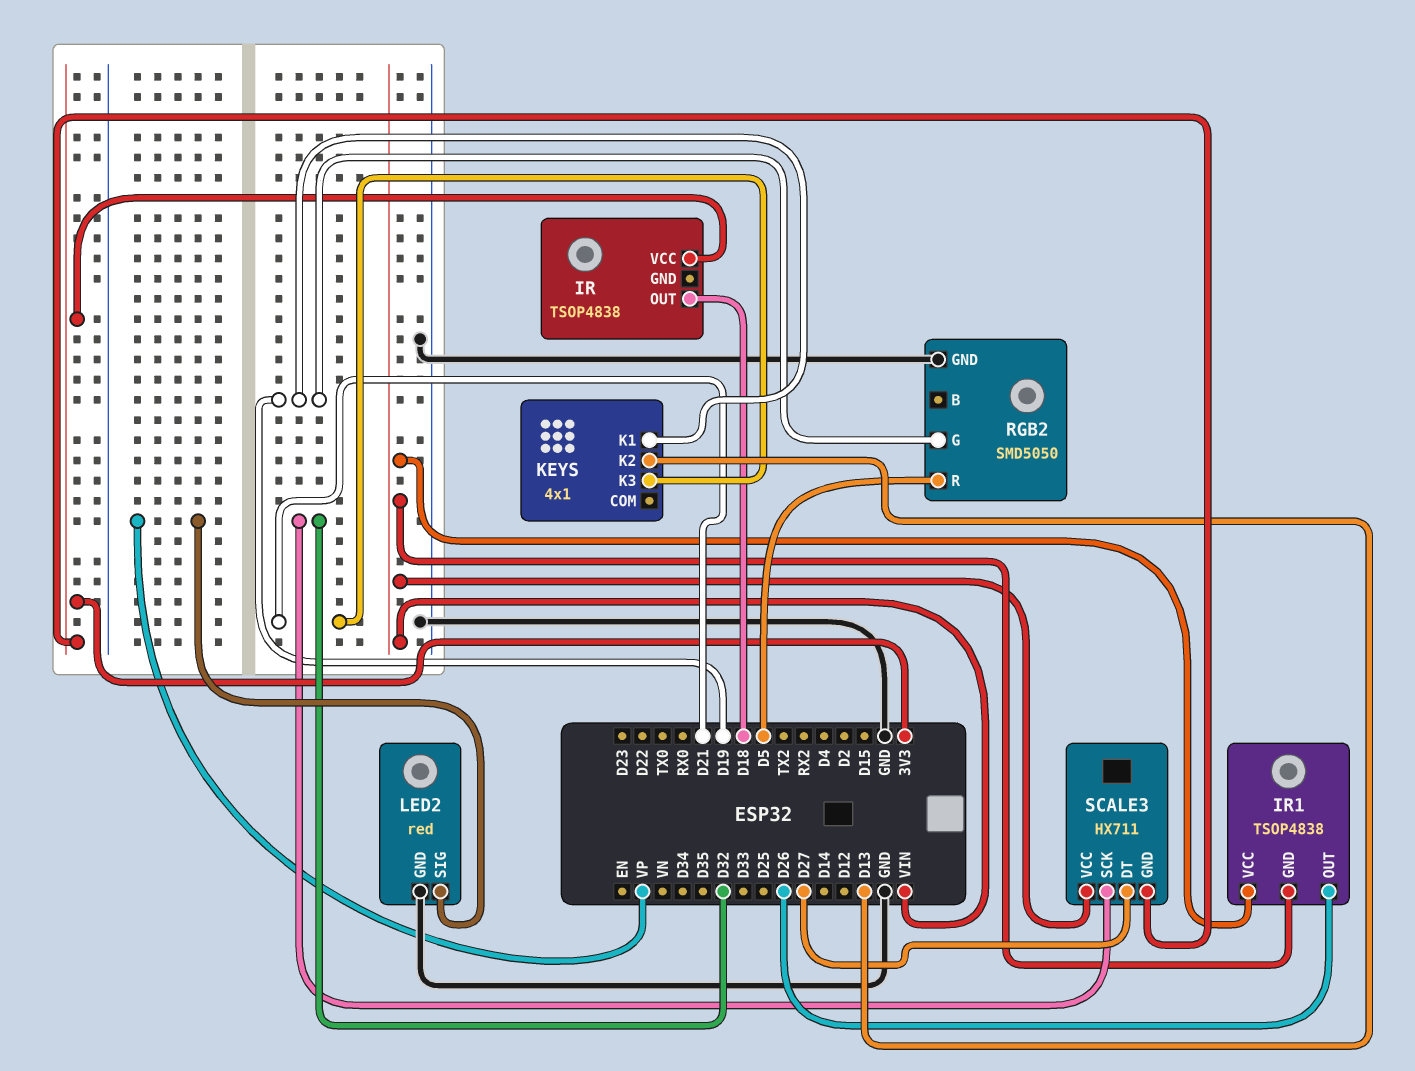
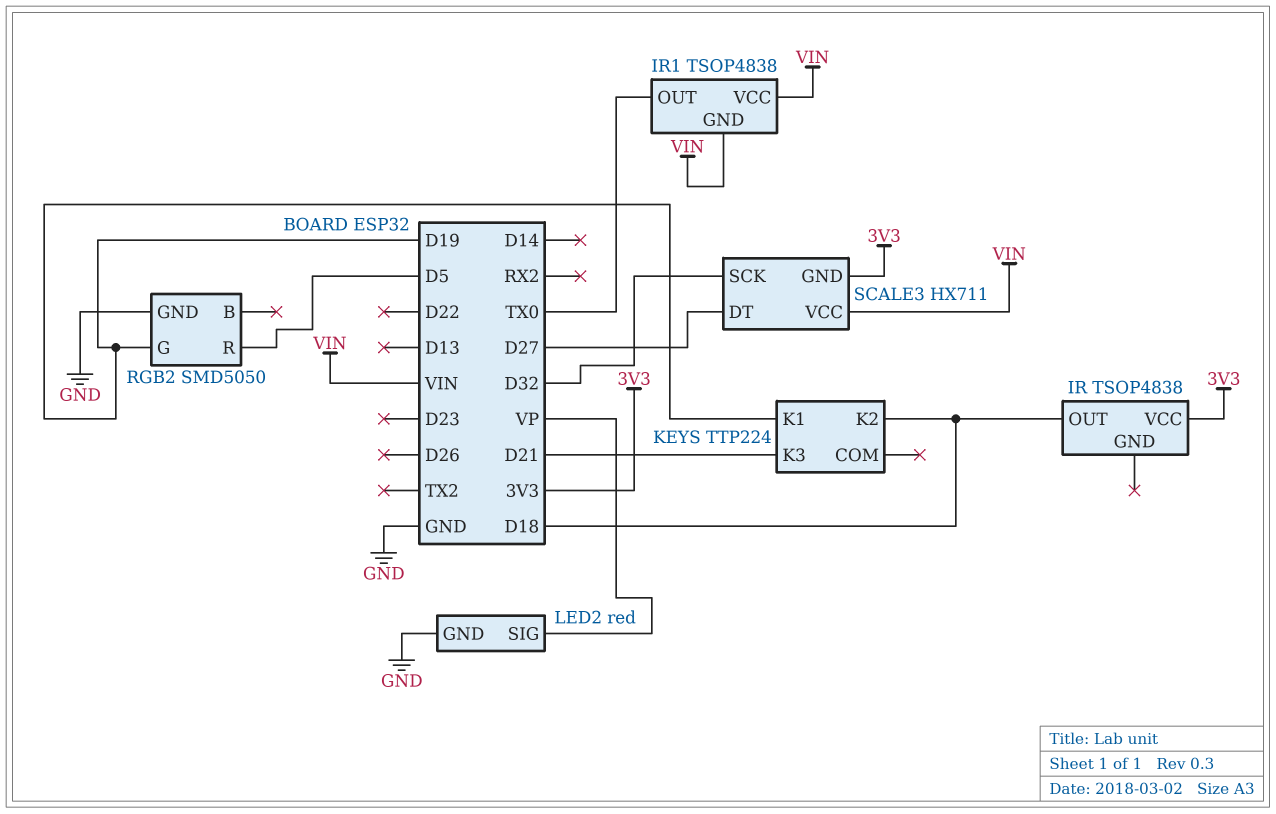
IR1 pin OUT: D26 -> TX0
KEYS: 4x1 -> TTP224
KEYS pin K2: D13 -> D18

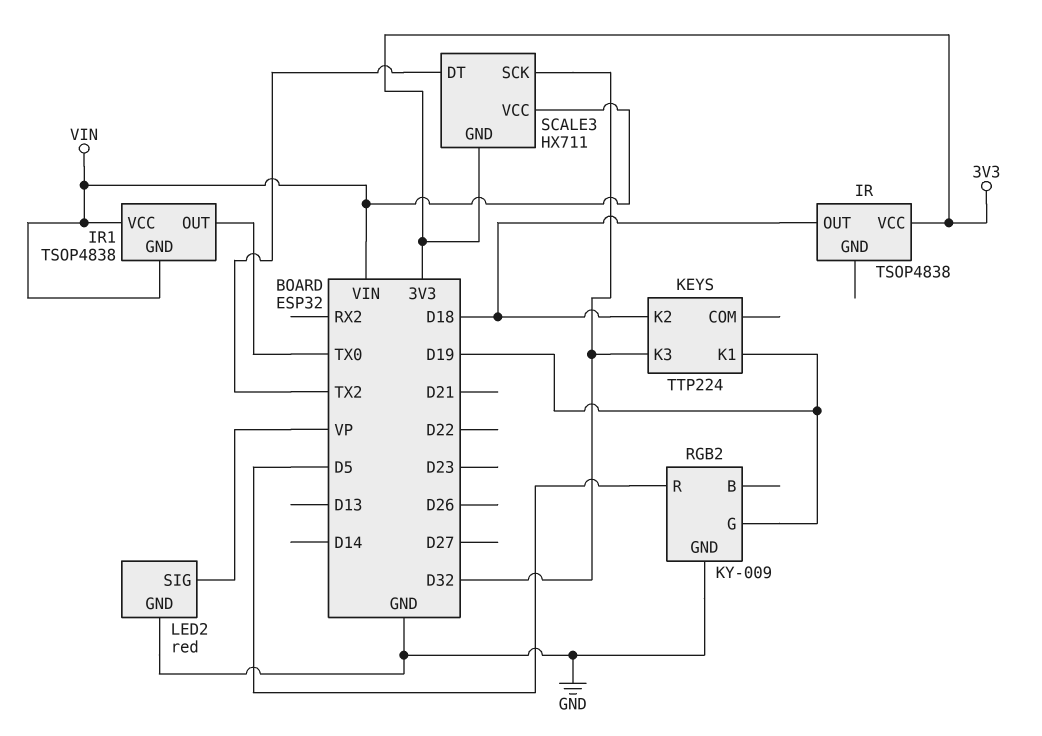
KEYS pin K3: D21 -> D32
RGB2: SMD5050 -> KY-009
SCALE3 pin DT: D27 -> TX2

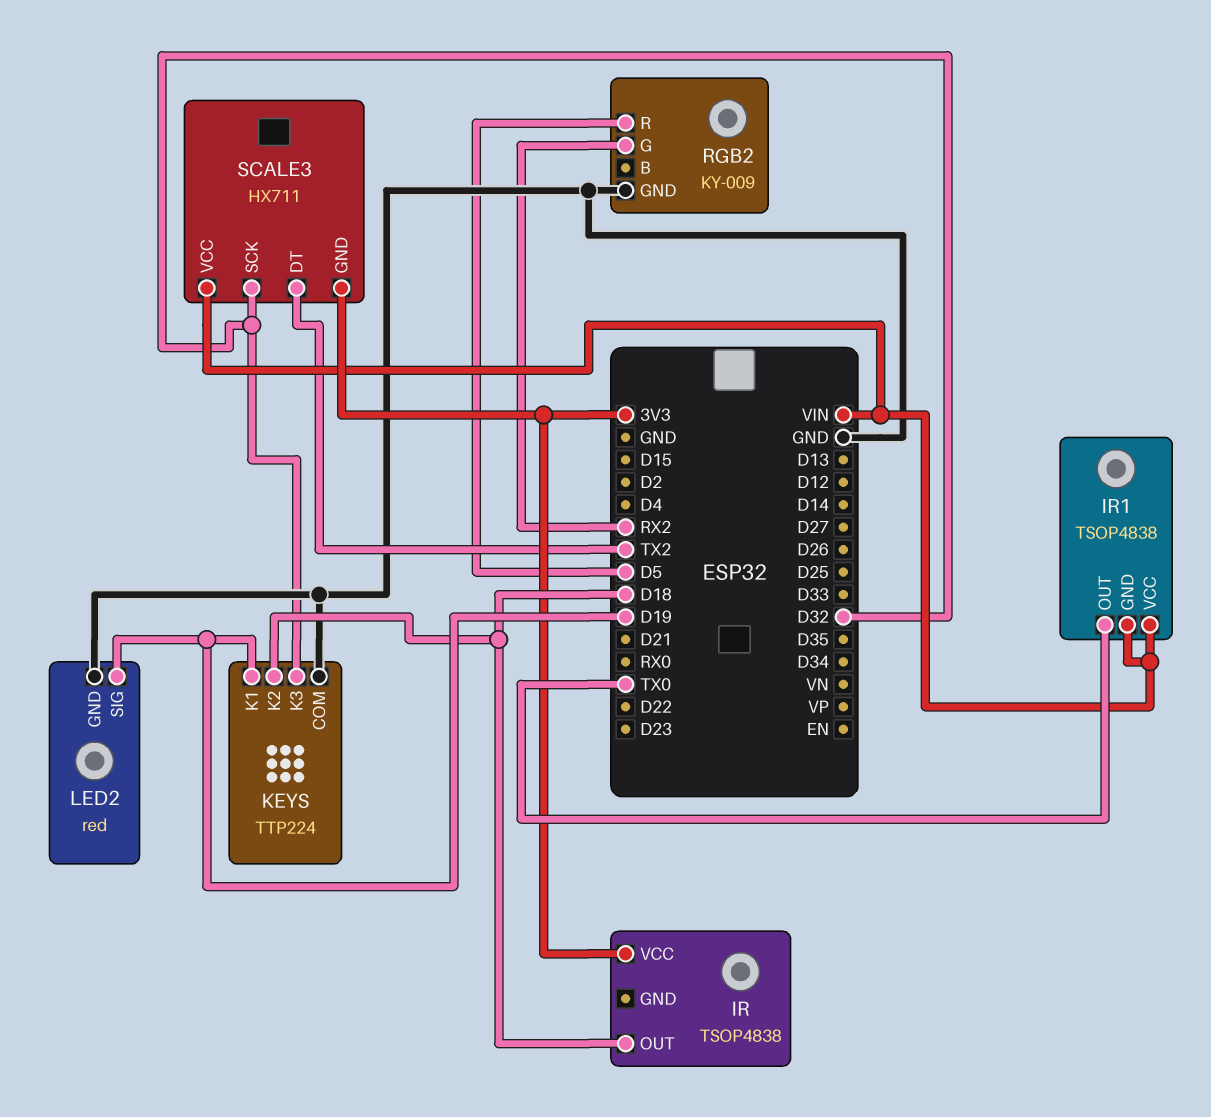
KEYS pin COM: none -> GND
LED2 pin SIG: VP -> D19
RGB2 pin G: D19 -> RX2

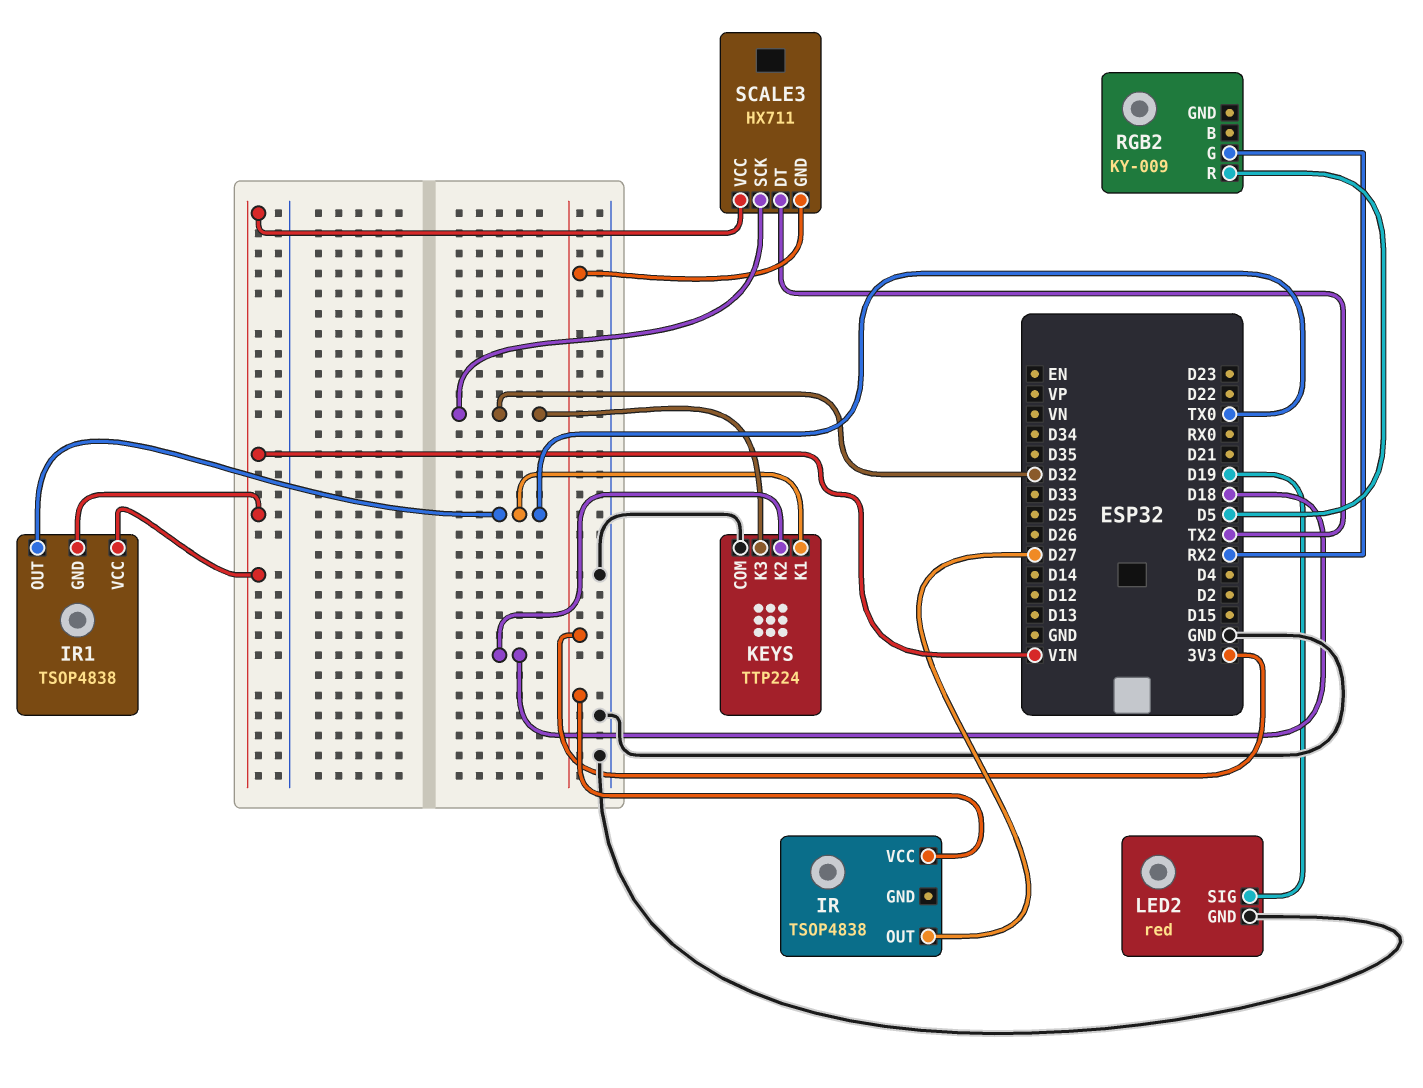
IR pin OUT: D18 -> D27
KEYS pin K1: D19 -> TX0
RGB2 pin GND: GND -> none

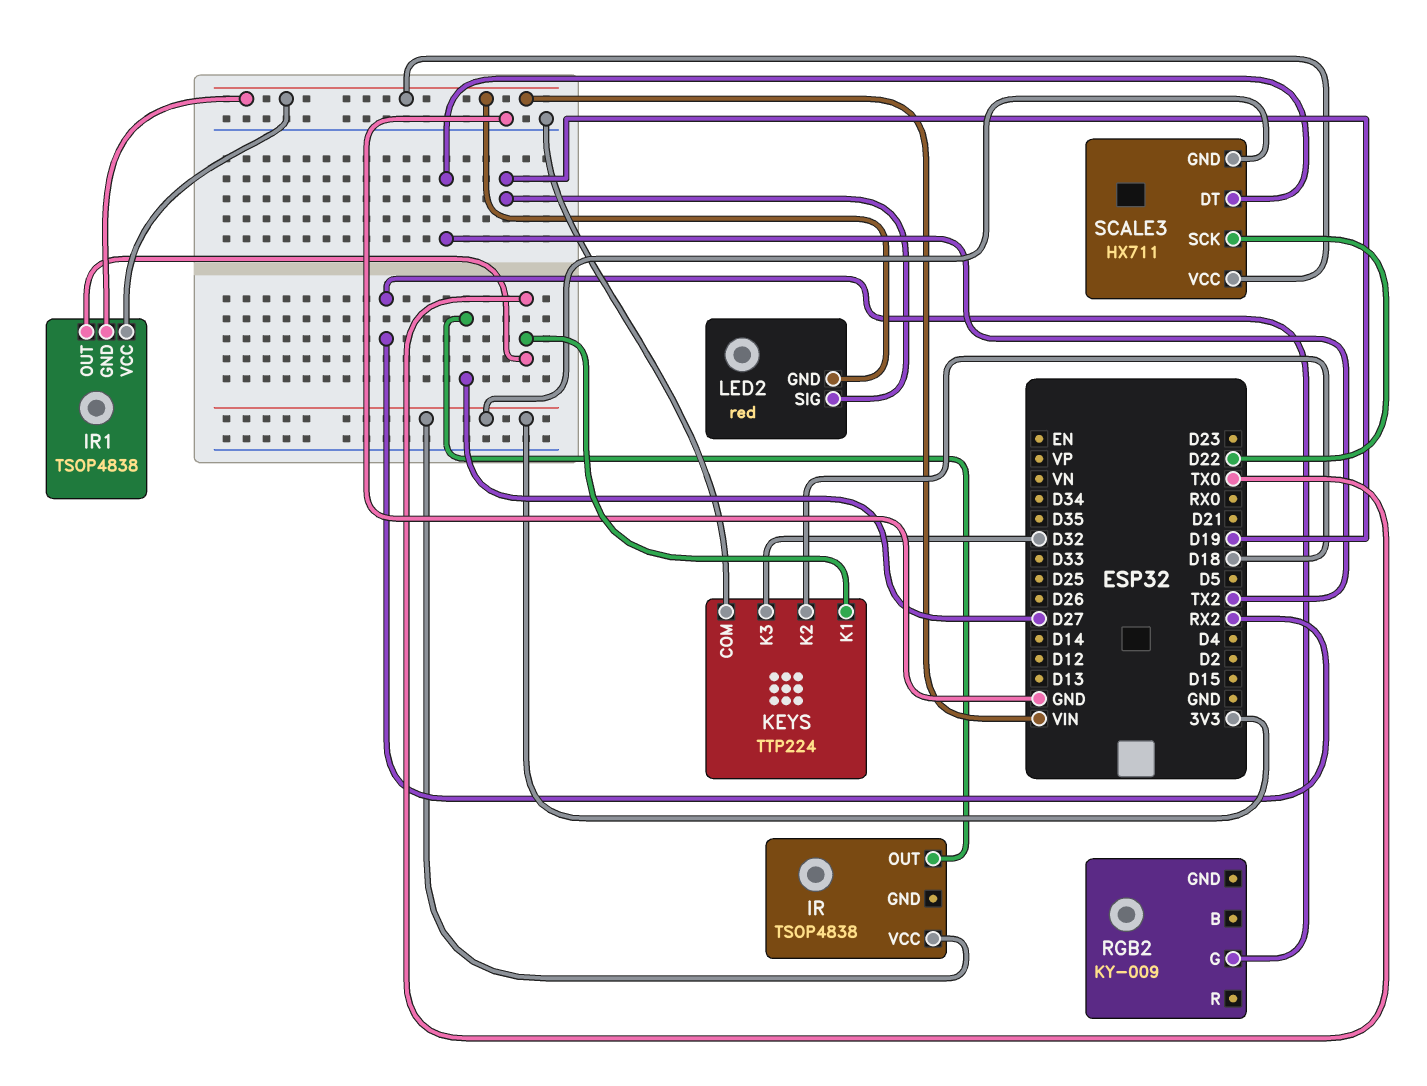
LED2 pin GND: GND -> VIN
RGB2 pin R: D5 -> none
SCALE3 pin SCK: D32 -> D22

